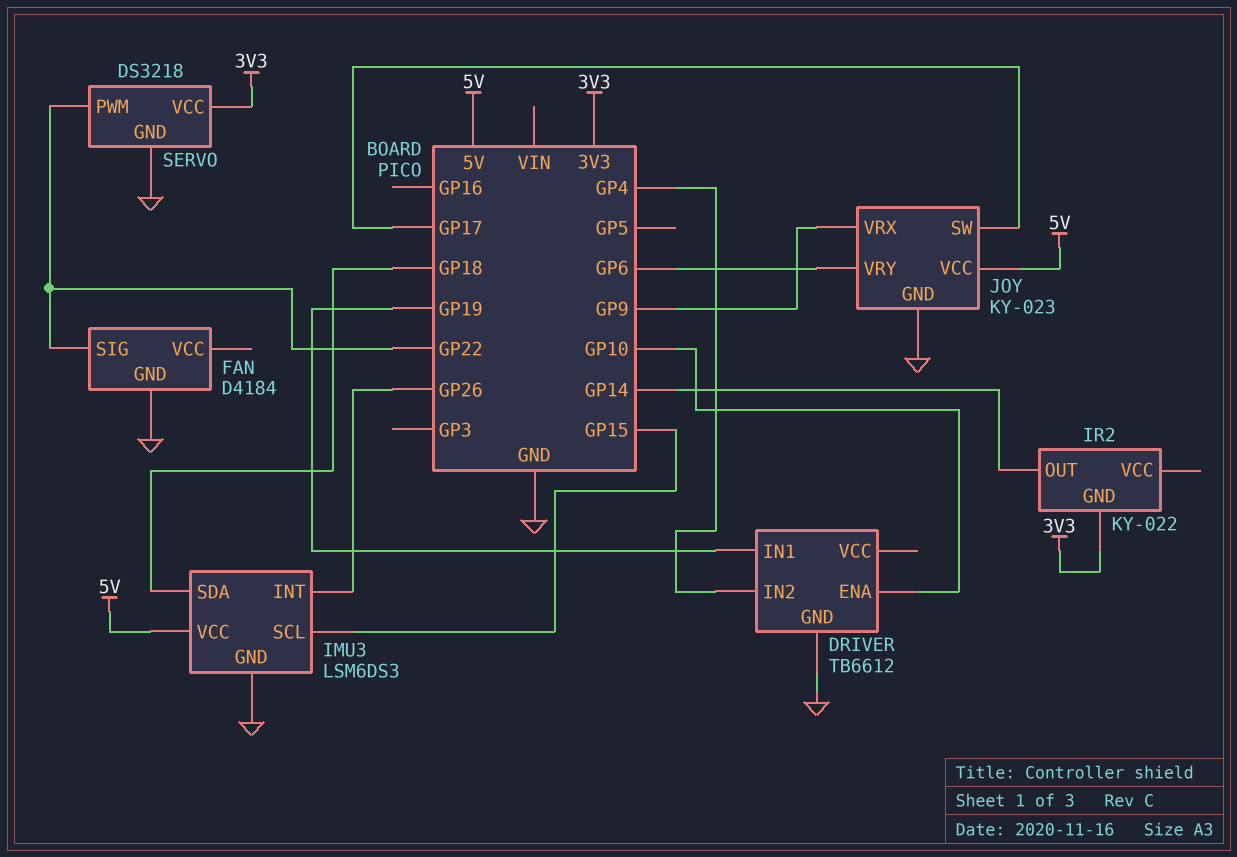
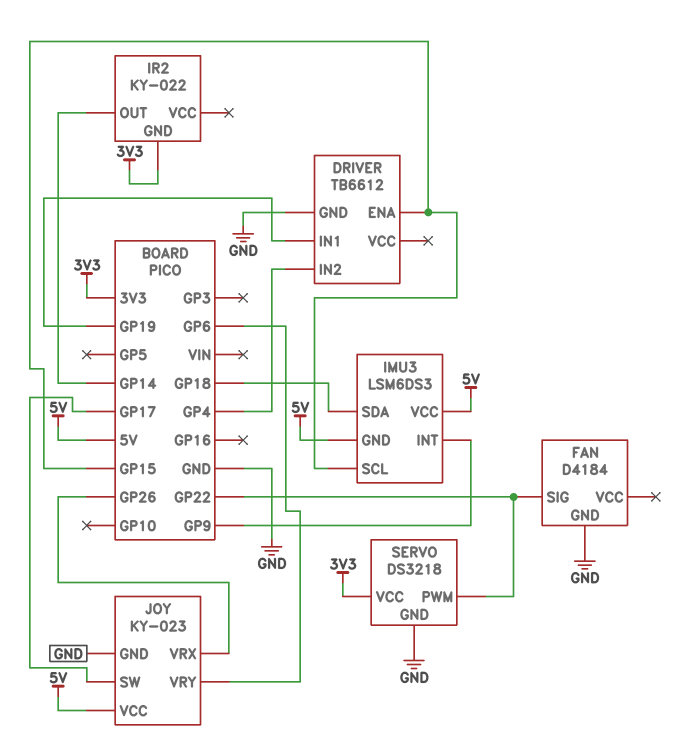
DRIVER pin ENA: GP10 -> GP15
IMU3 pin GND: GND -> 5V
IMU3 pin INT: GP26 -> GP9
JOY pin VRX: GP9 -> GP26

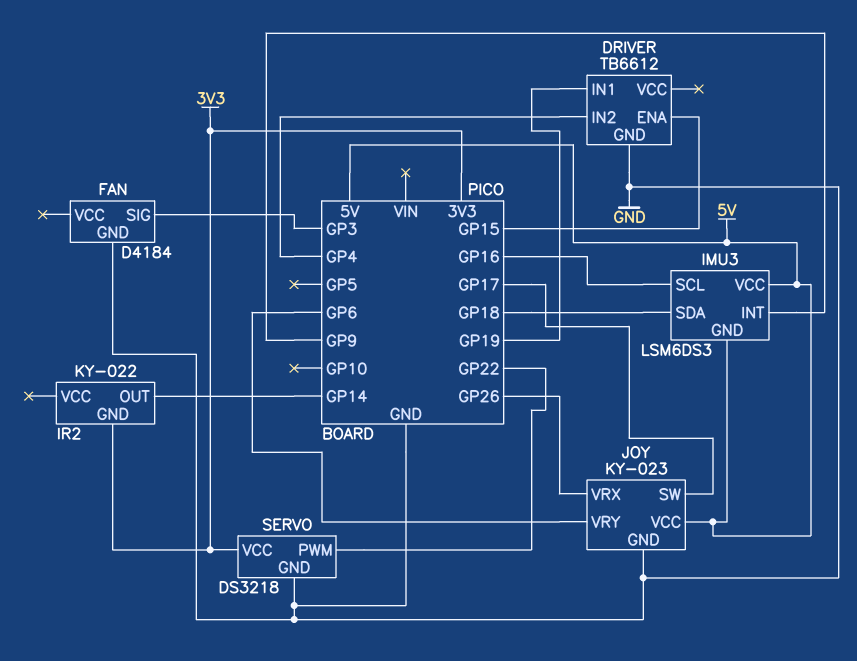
FAN pin SIG: GP22 -> GP3
IMU3 pin SCL: GP15 -> GP16

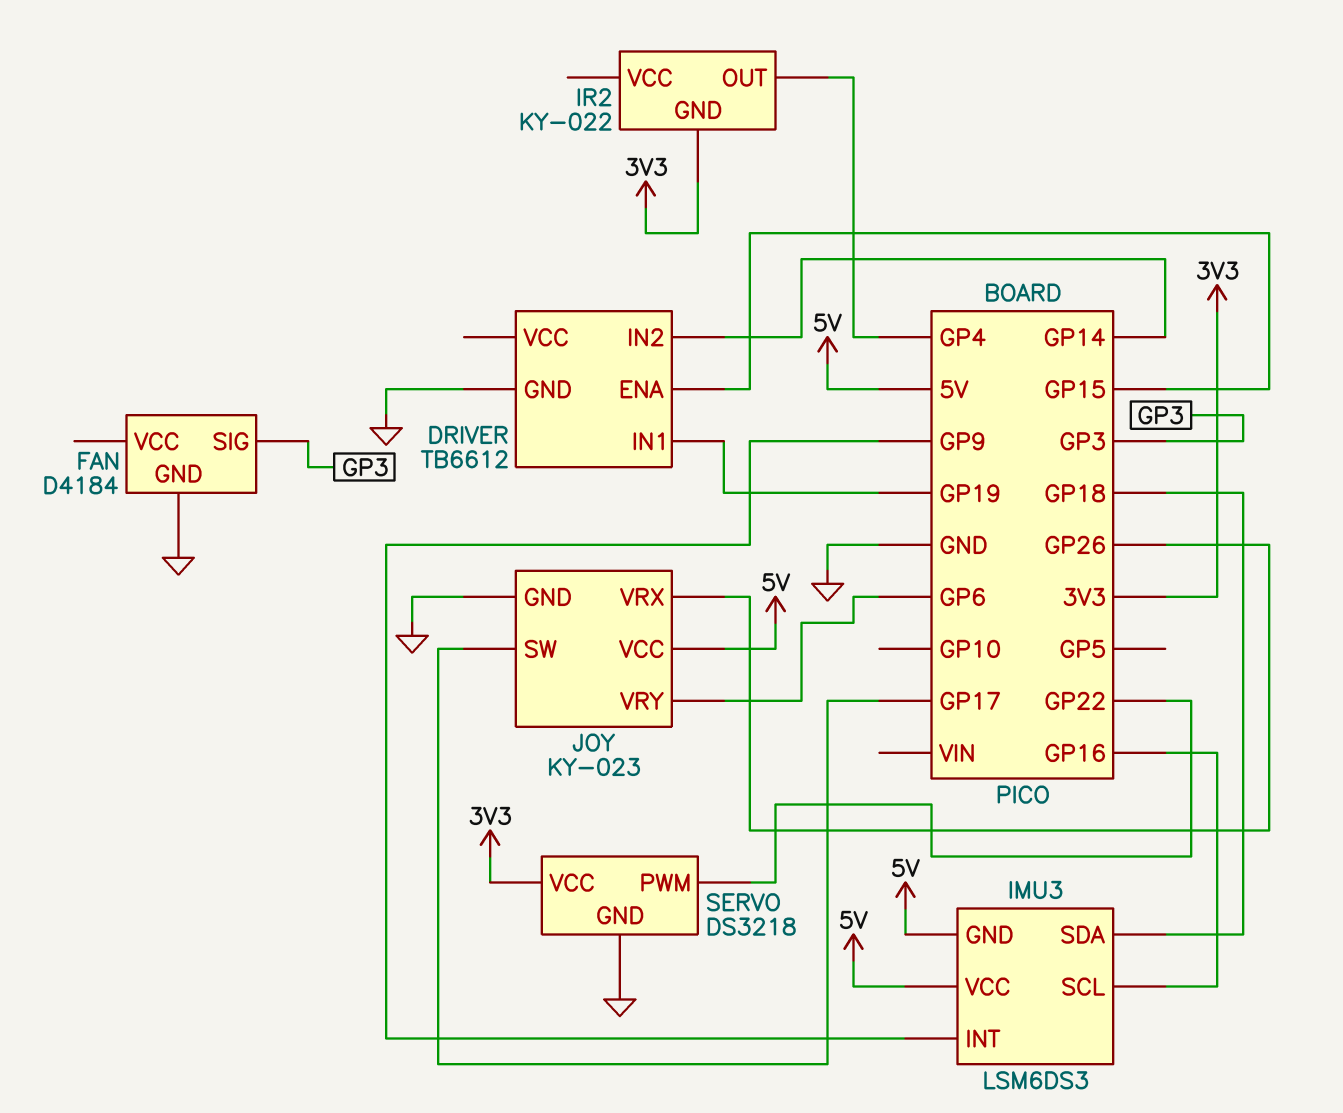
DRIVER pin IN2: GP4 -> GP14
IR2 pin OUT: GP14 -> GP4

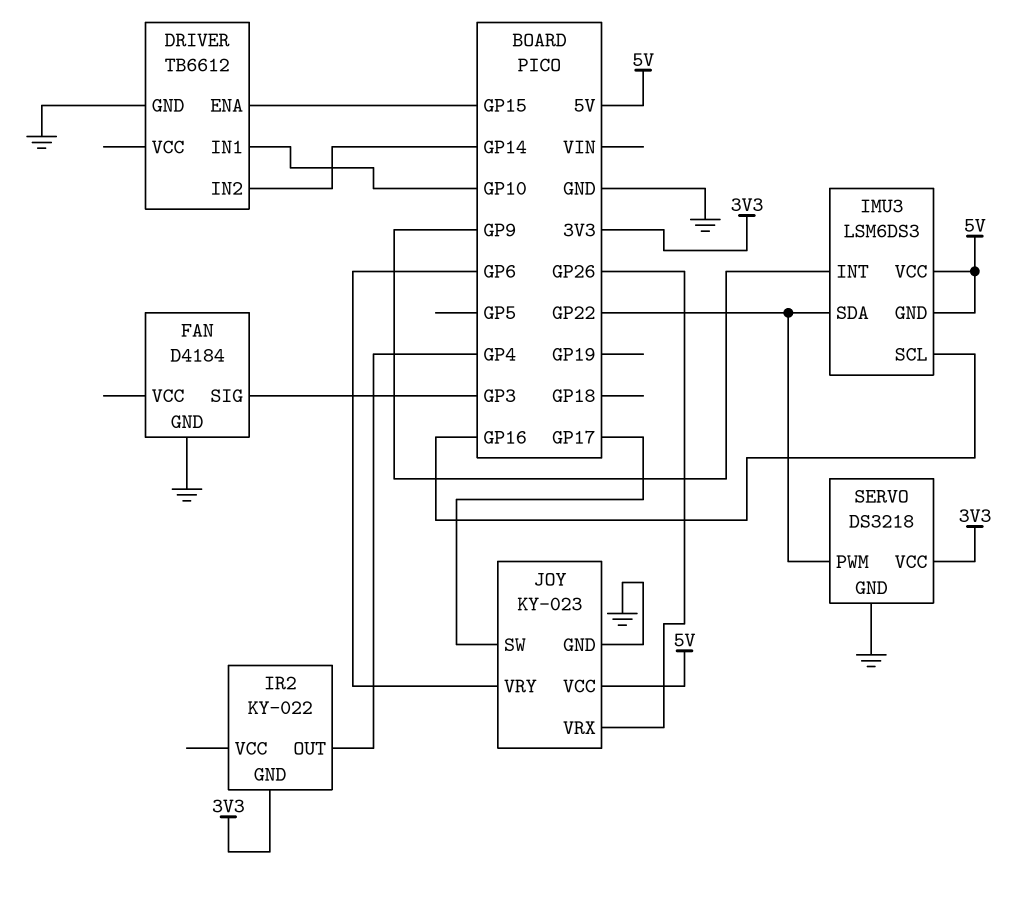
DRIVER pin IN1: GP19 -> GP10
IMU3 pin SDA: GP18 -> GP22

